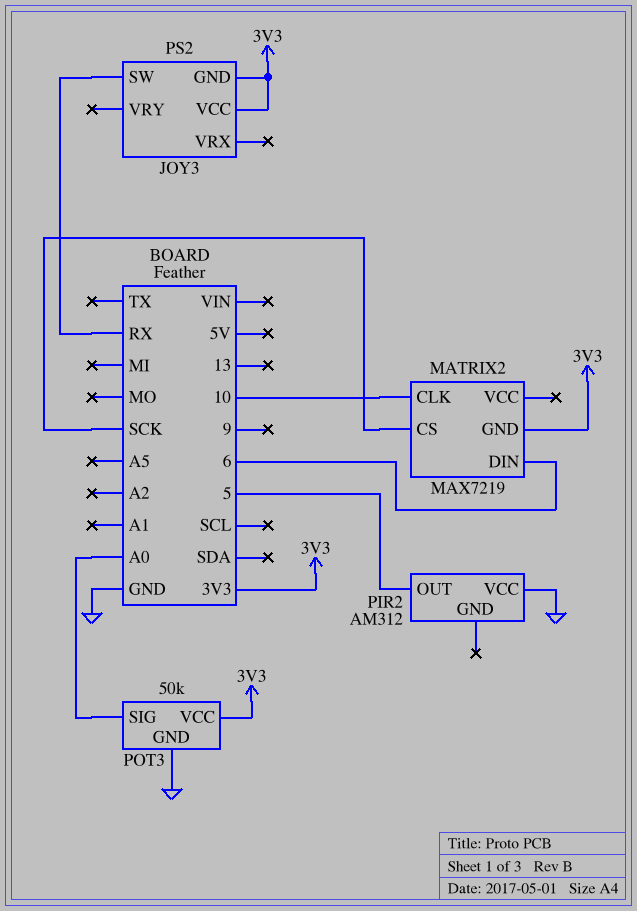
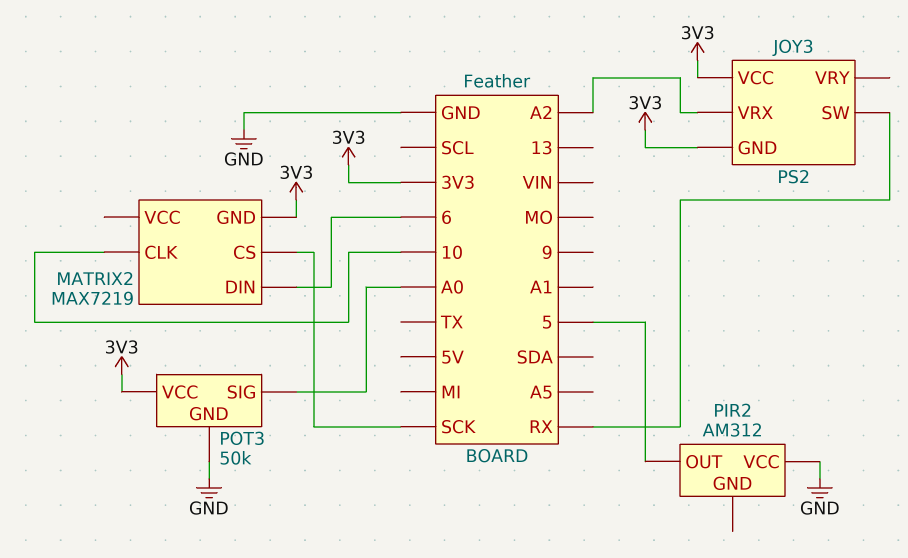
JOY3 pin VRX: none -> A2

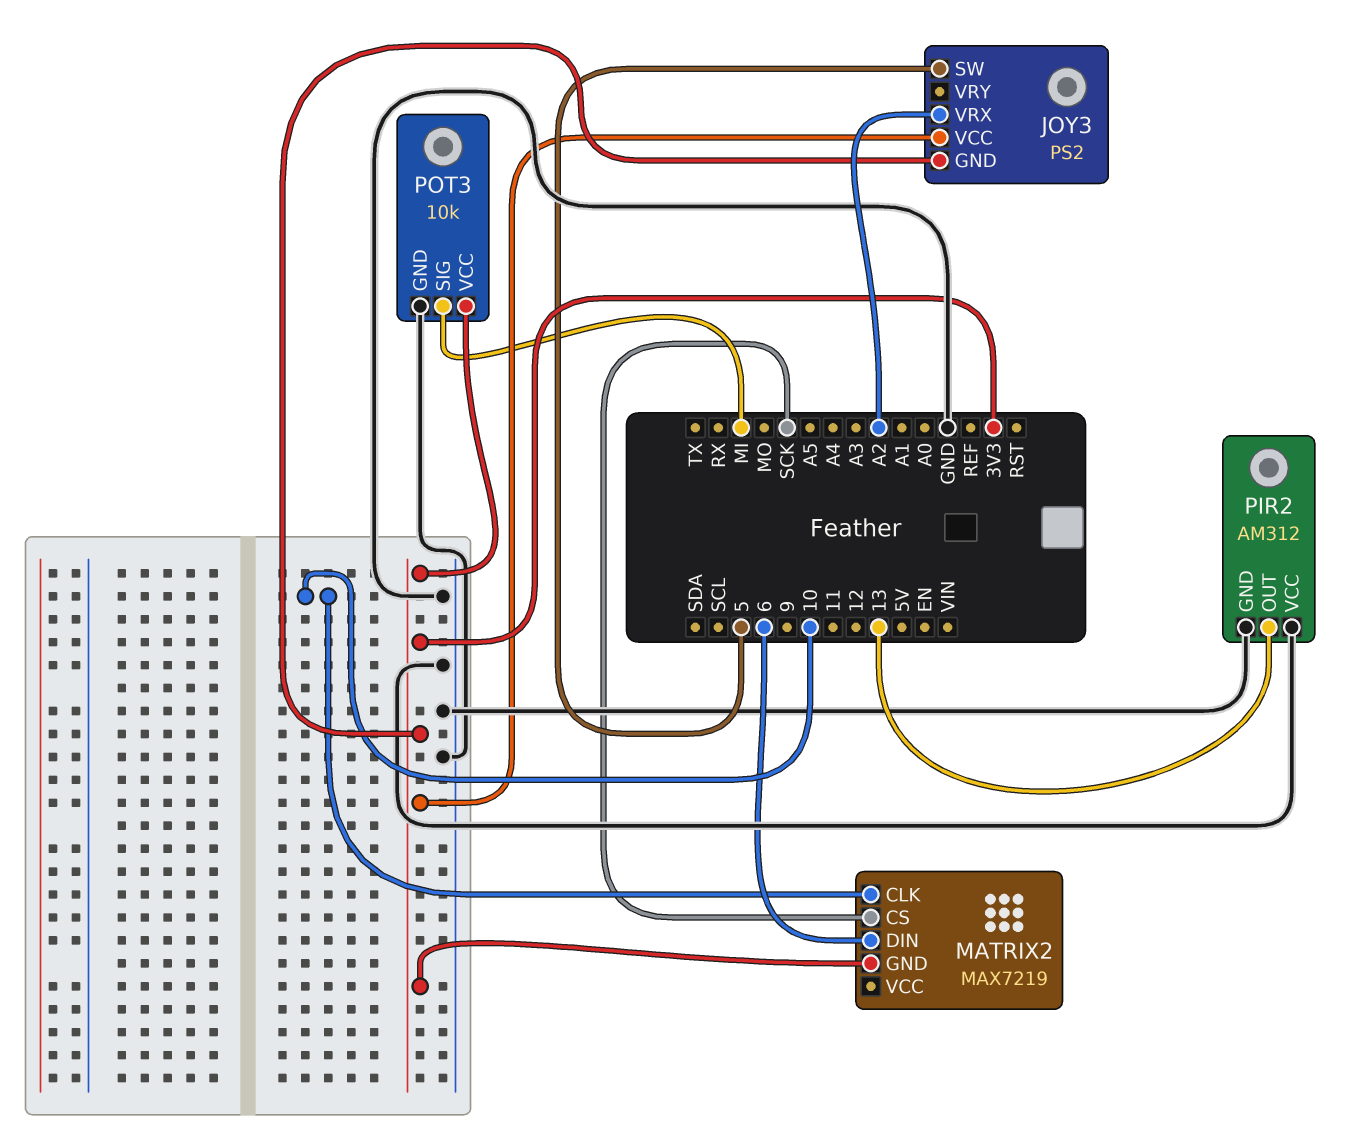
JOY3 pin SW: RX -> 5
PIR2 pin GND: none -> GND
PIR2 pin OUT: 5 -> 13
POT3: 50k -> 10k
POT3 pin SIG: A0 -> MI

